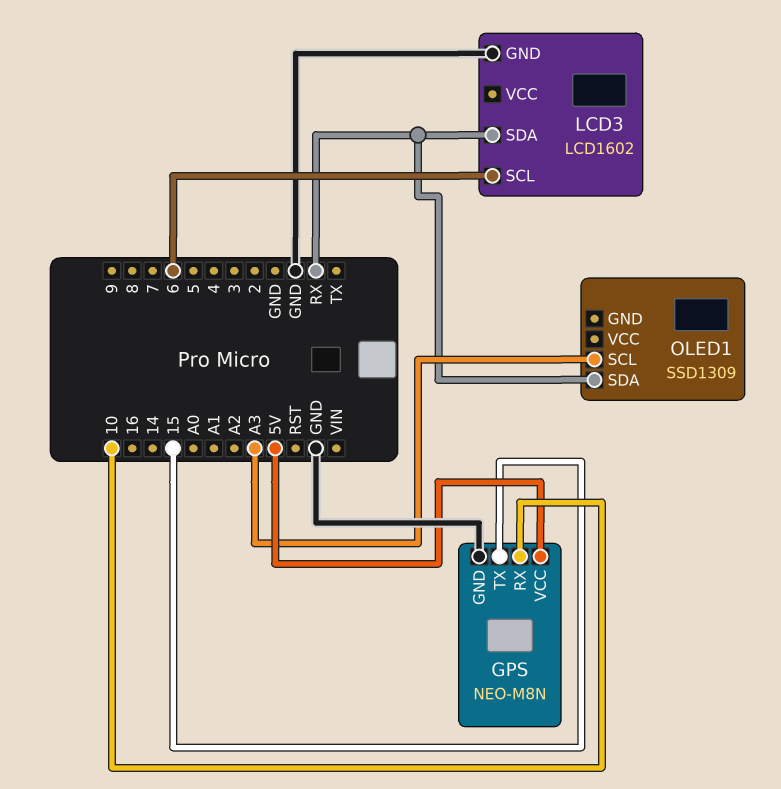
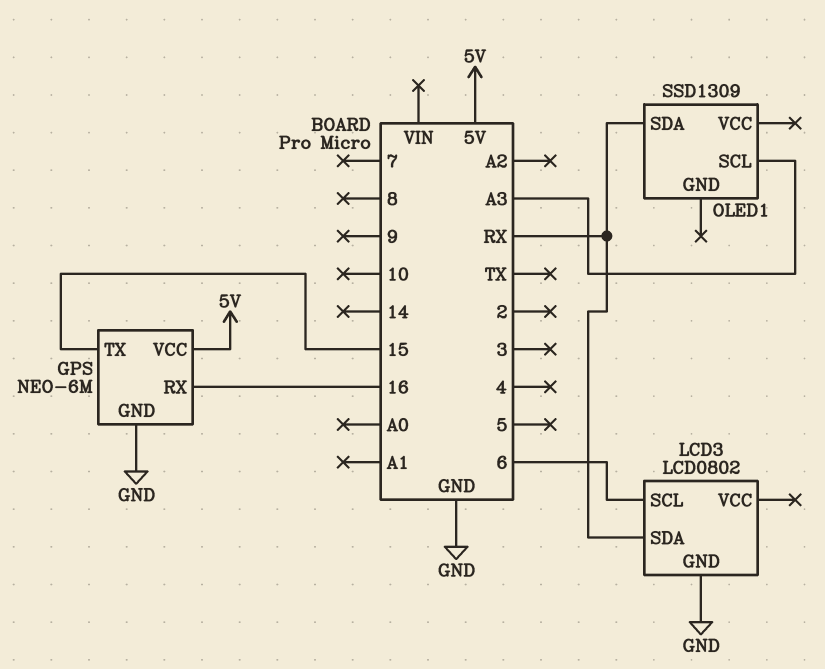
GPS: NEO-M8N -> NEO-6M
GPS pin RX: 10 -> 16
LCD3: LCD1602 -> LCD0802

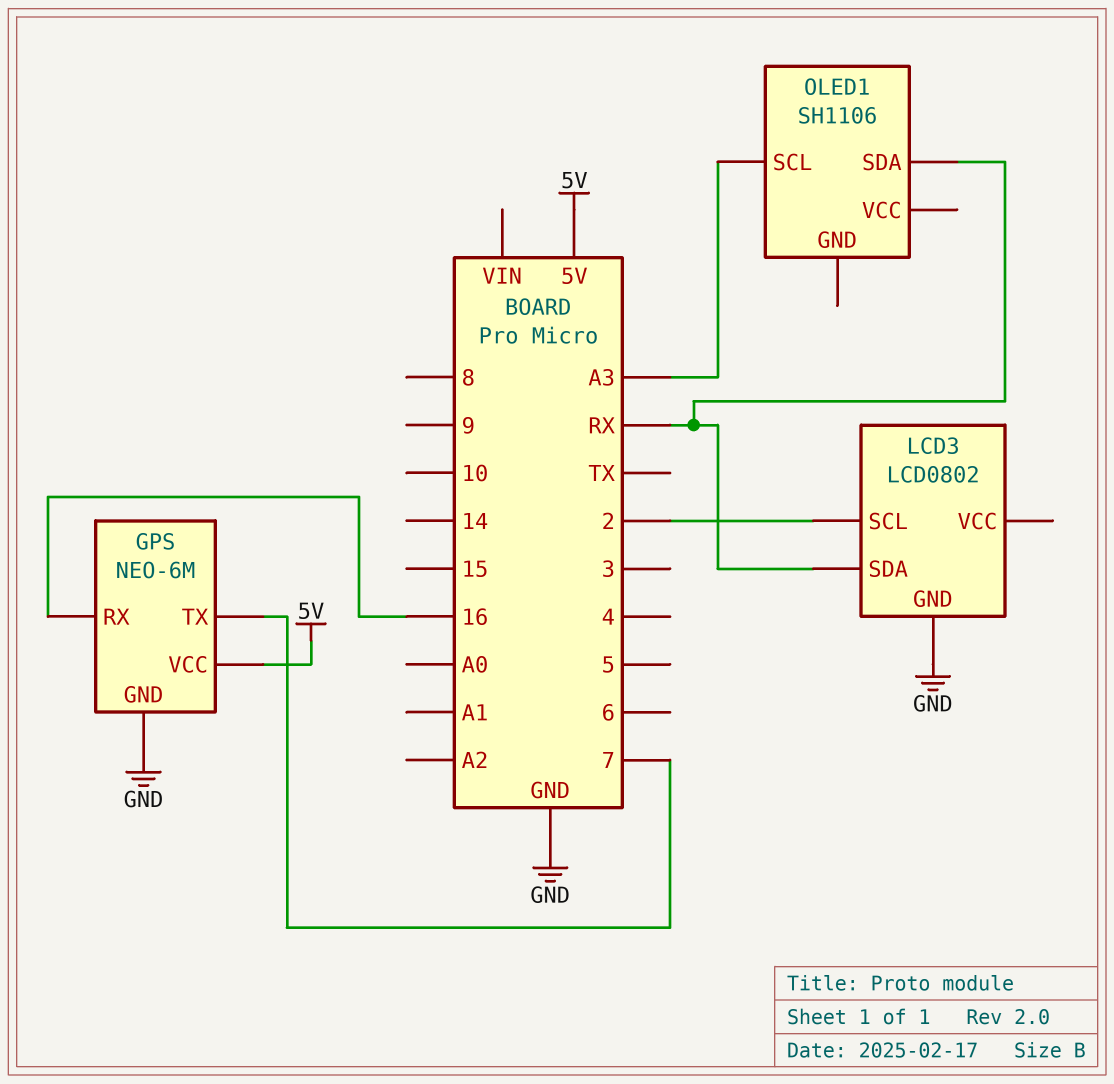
GPS pin TX: 15 -> 7
LCD3 pin SCL: 6 -> 2
OLED1: SSD1309 -> SH1106

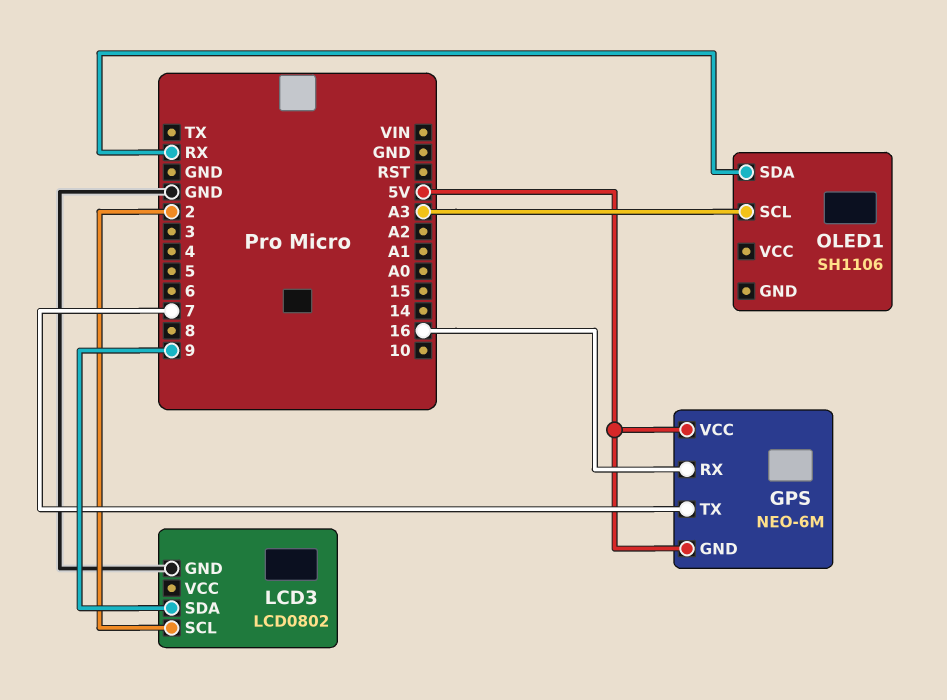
GPS pin GND: GND -> 5V
LCD3 pin SDA: RX -> 9

